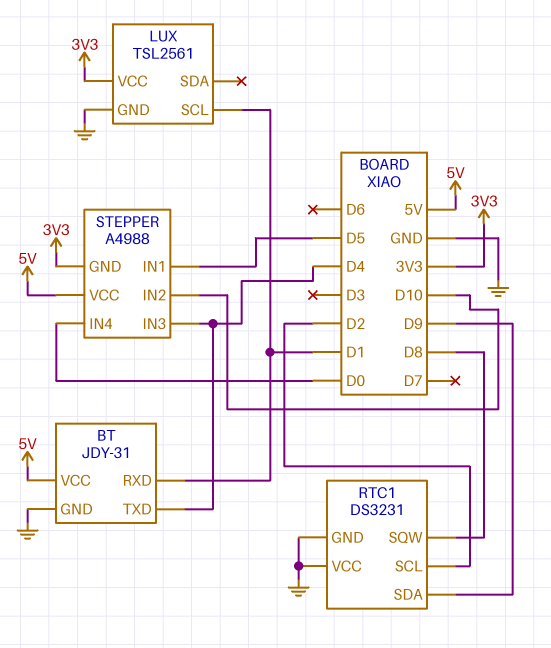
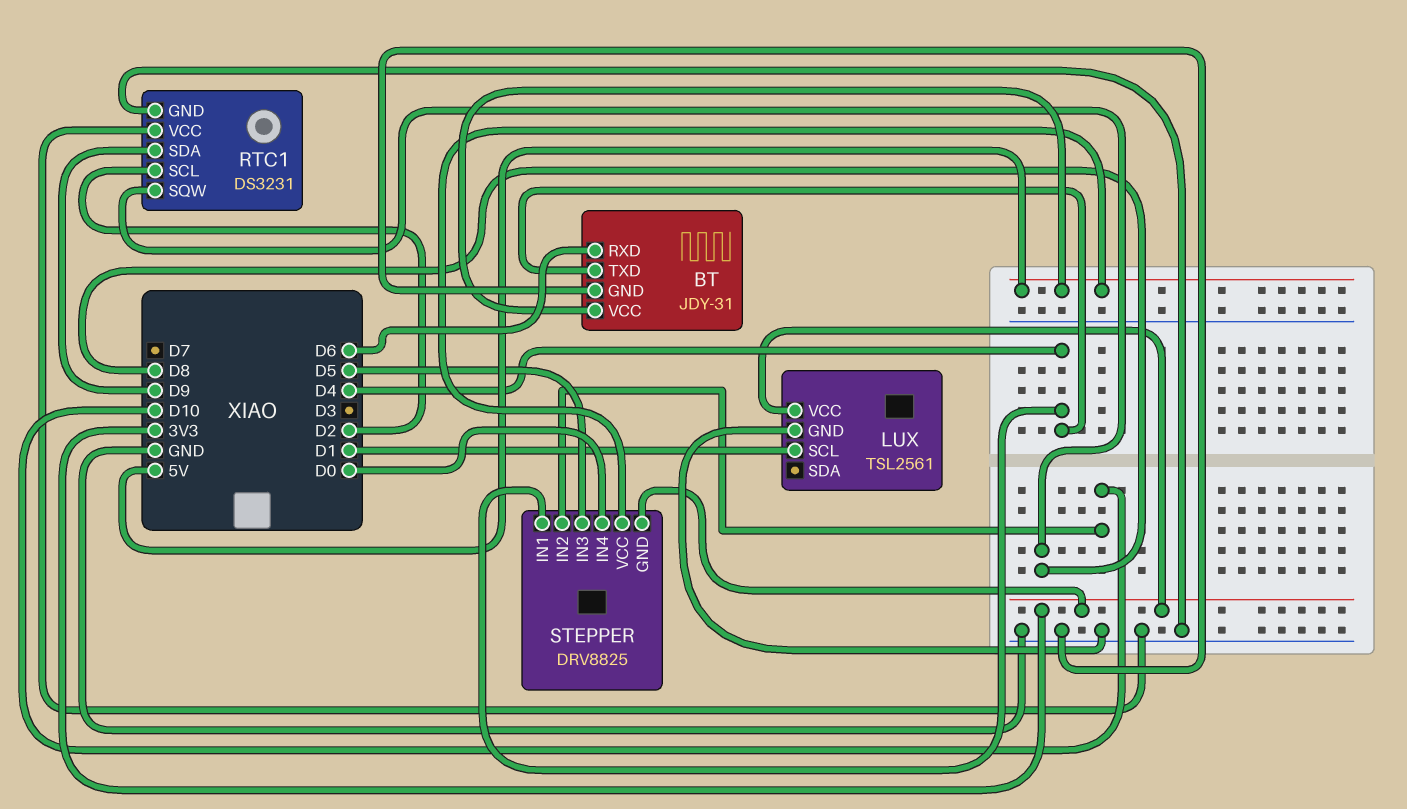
BT pin RXD: D1 -> D6
STEPPER: A4988 -> DRV8825
STEPPER pin IN1: D5 -> D4
STEPPER pin IN3: D4 -> D5

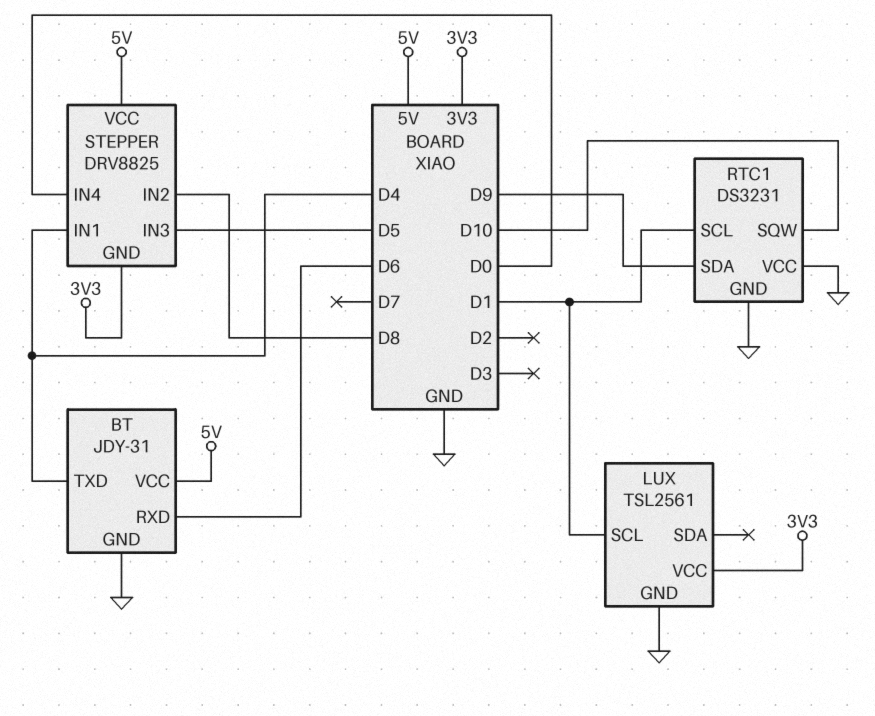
RTC1 pin SCL: D2 -> D1
RTC1 pin SQW: D8 -> D10
STEPPER pin IN2: D10 -> D8

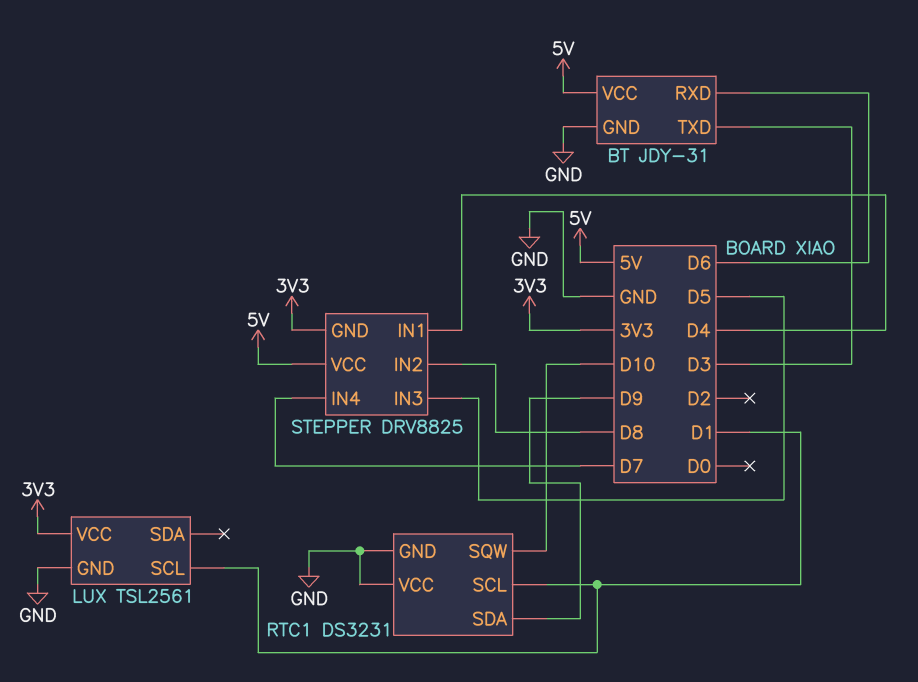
BT pin TXD: D4 -> D3
STEPPER pin IN4: D0 -> D7

